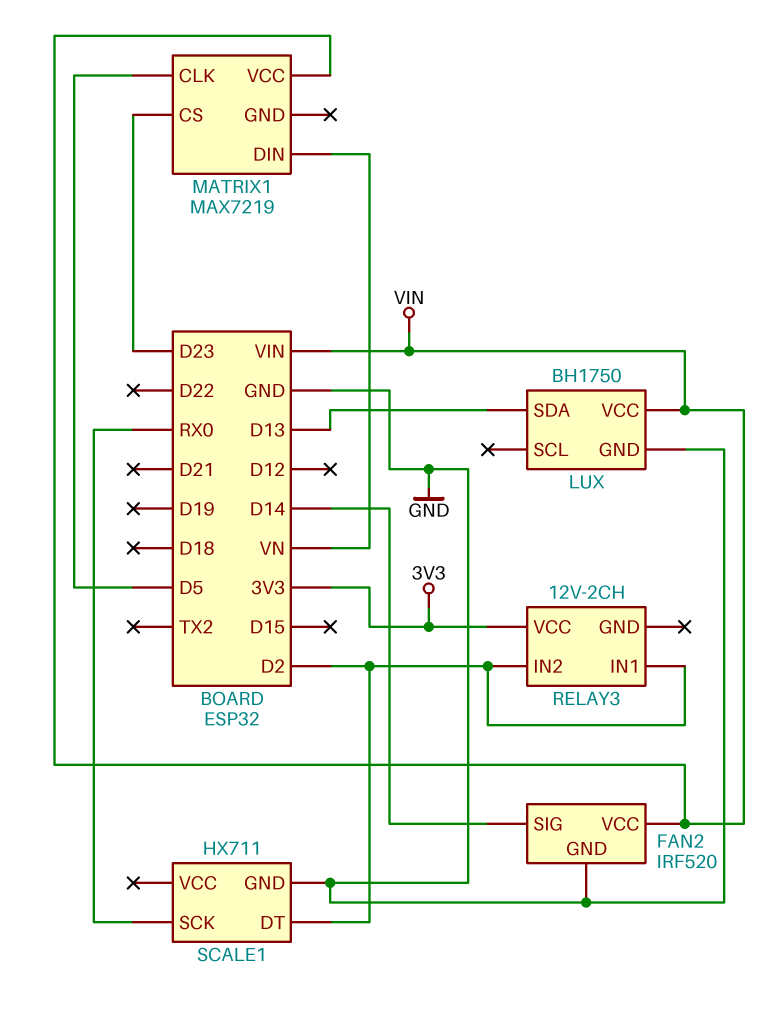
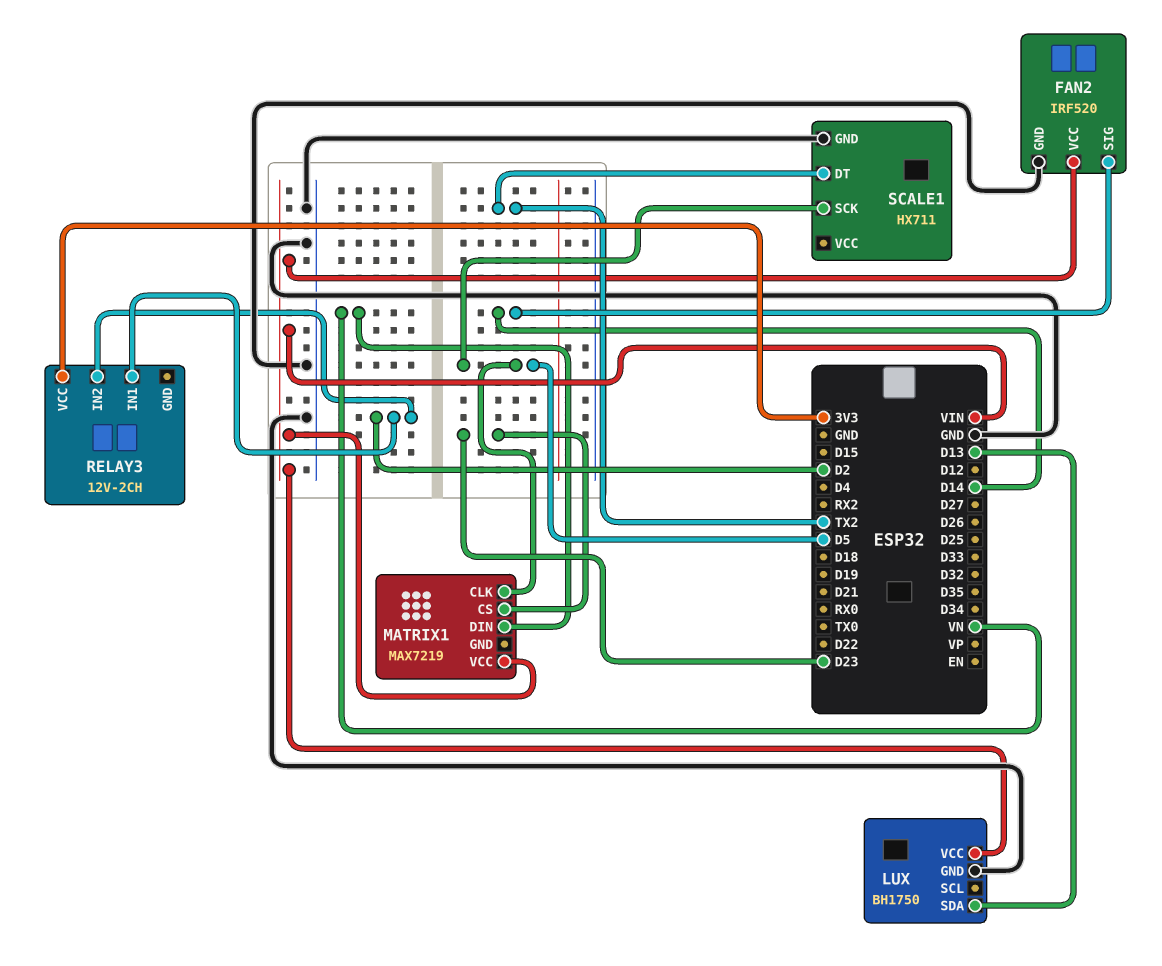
SCALE1 pin DT: D2 -> TX2
SCALE1 pin SCK: RX0 -> D5

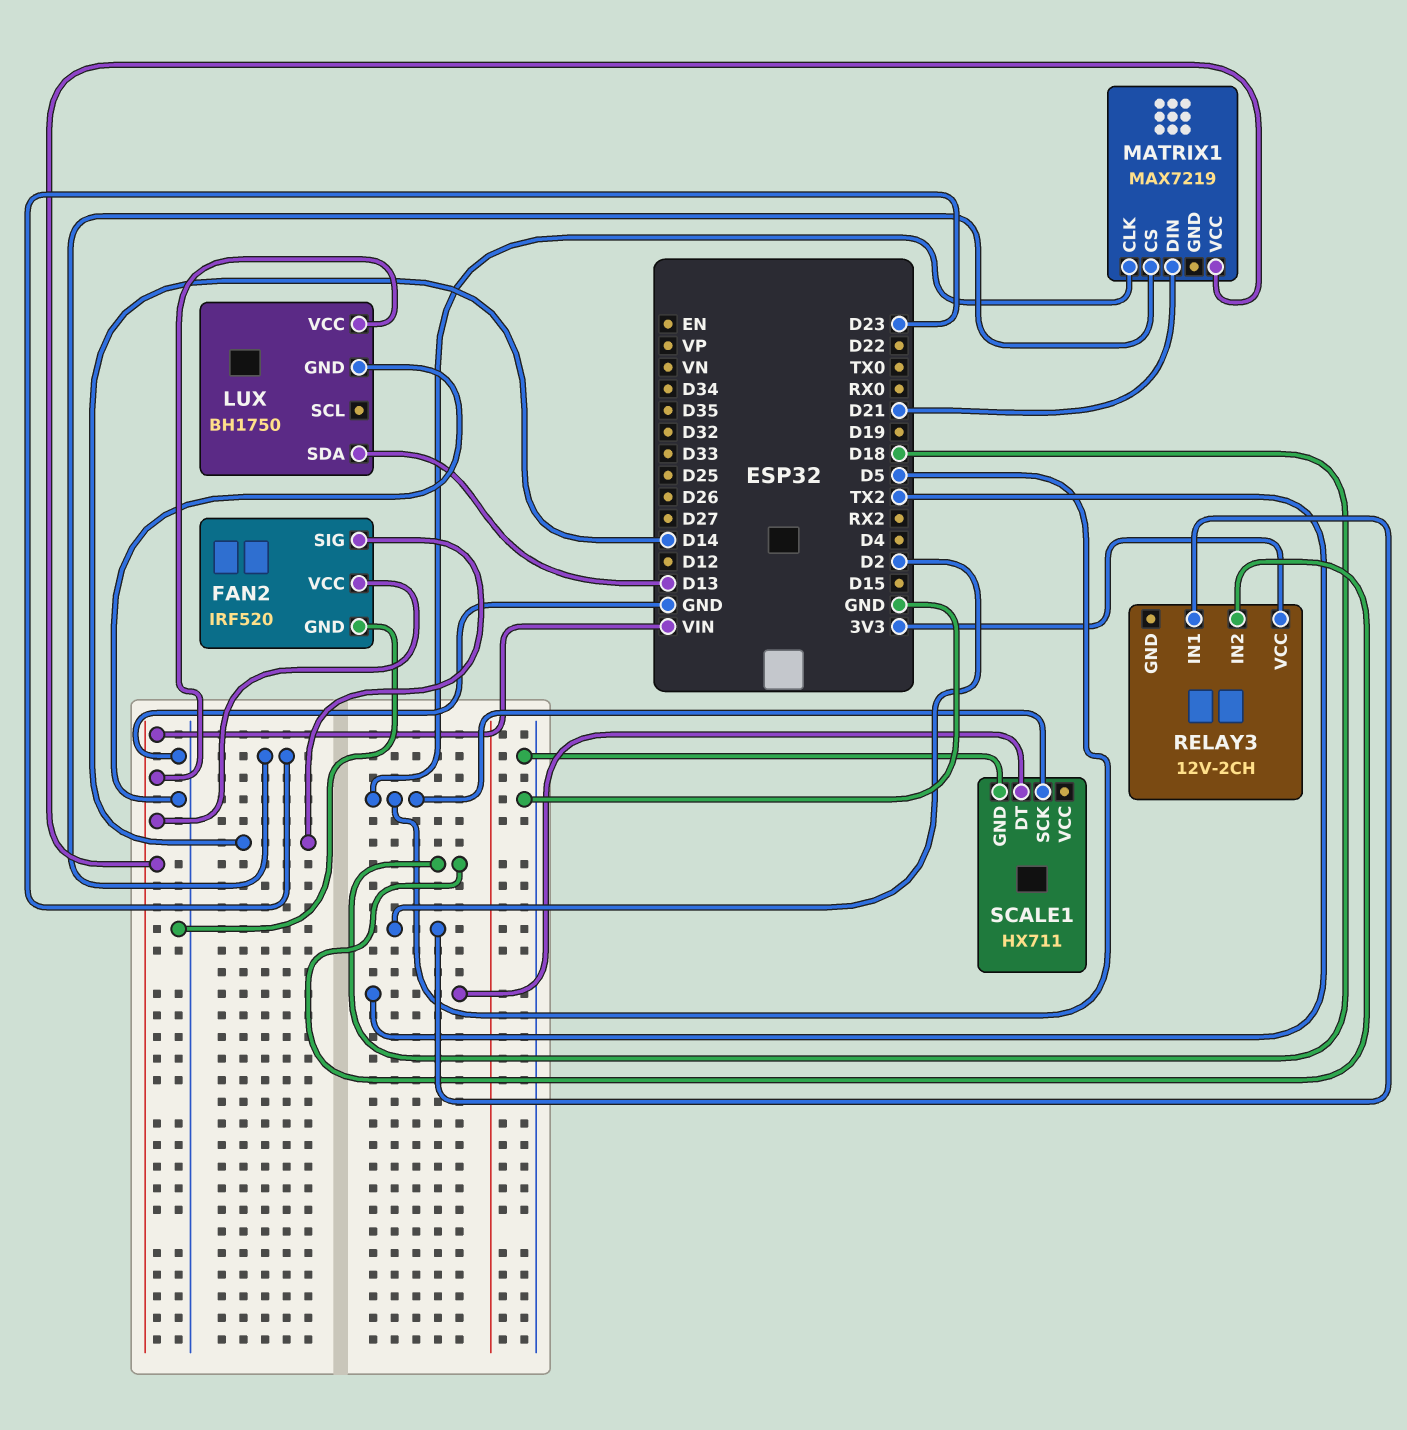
MATRIX1 pin DIN: VN -> D21
RELAY3 pin IN2: D2 -> D18

